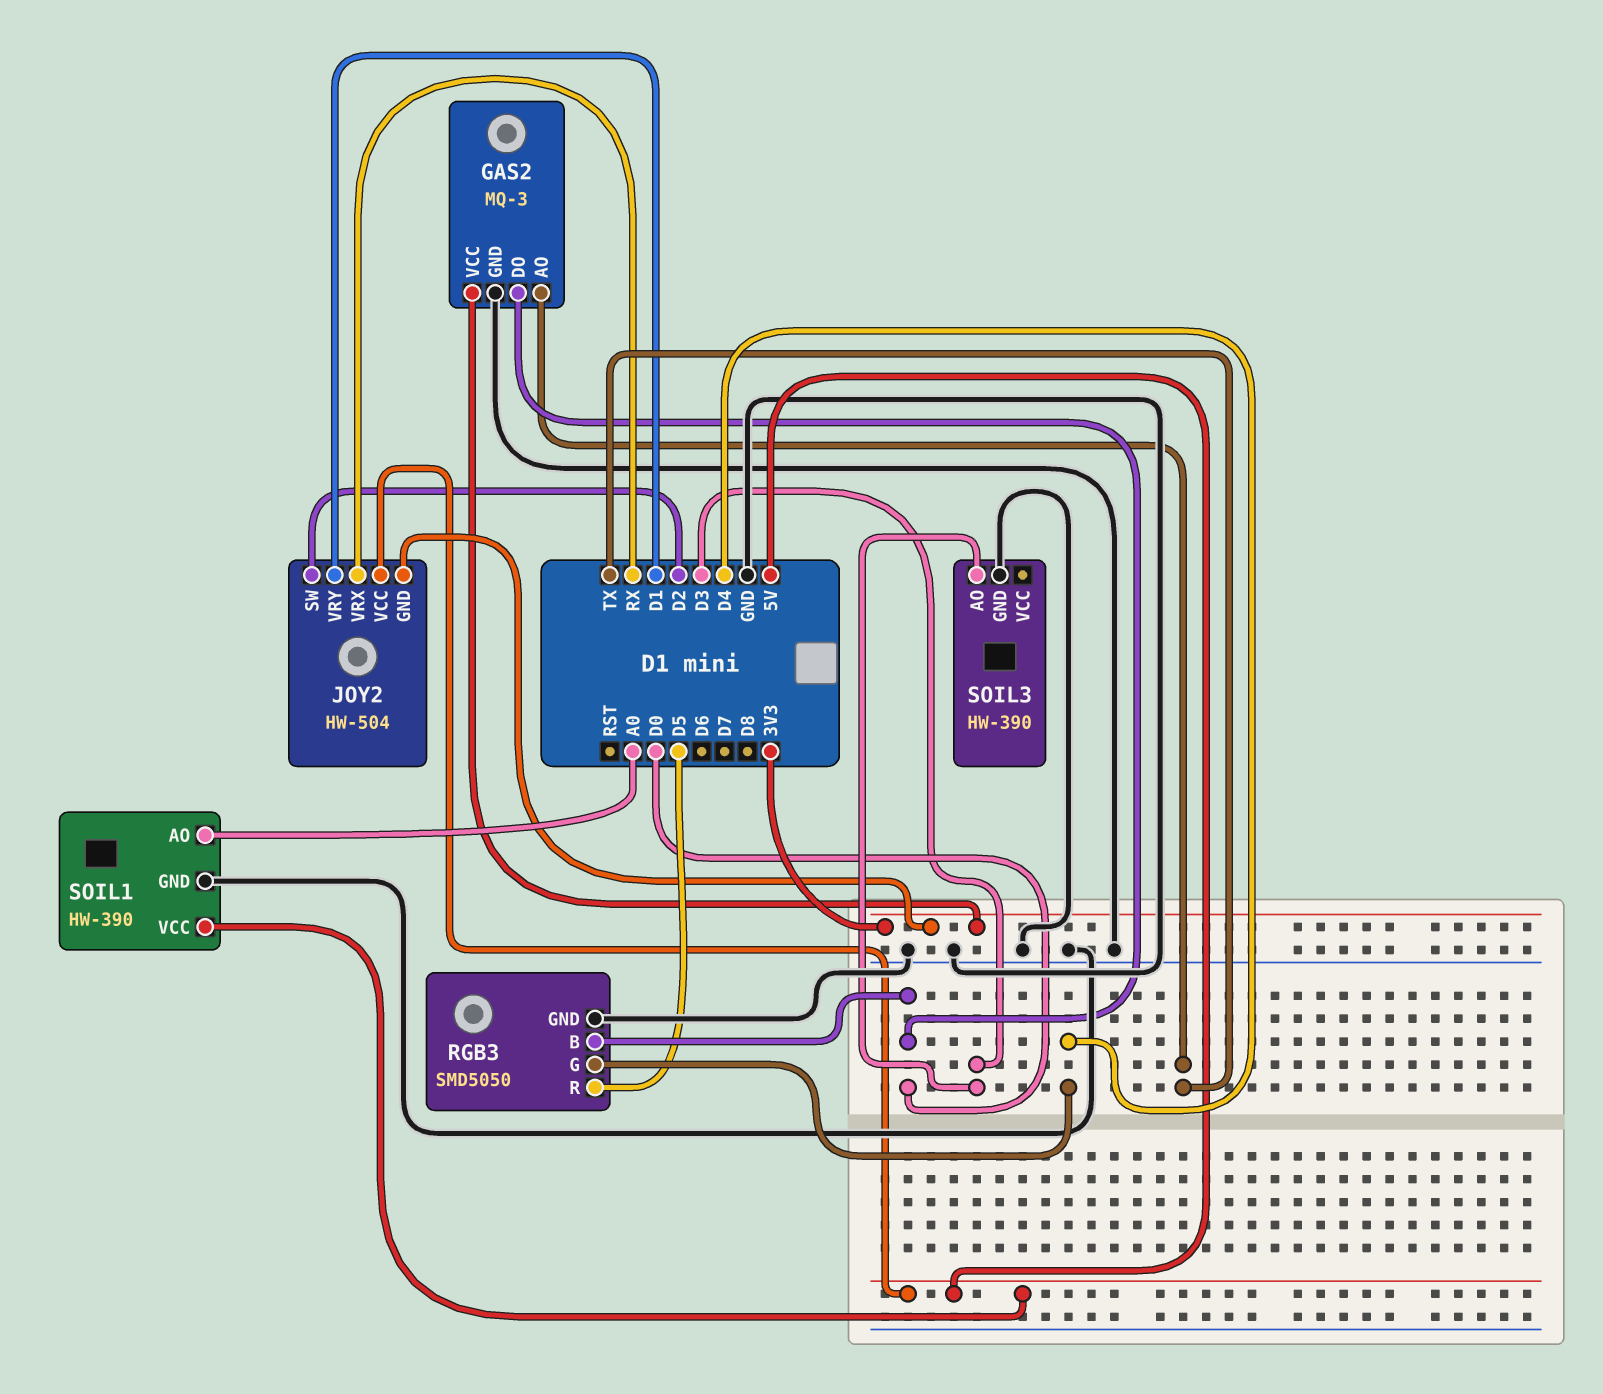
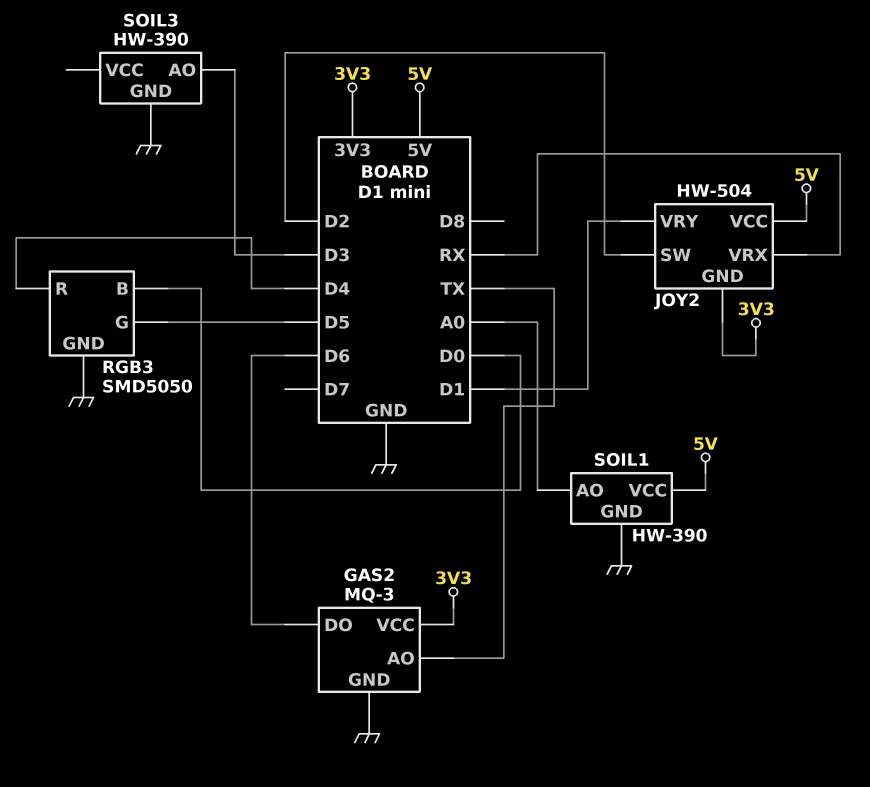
GAS2 pin DO: D0 -> D6
RGB3 pin G: D4 -> D5
RGB3 pin R: D5 -> D4

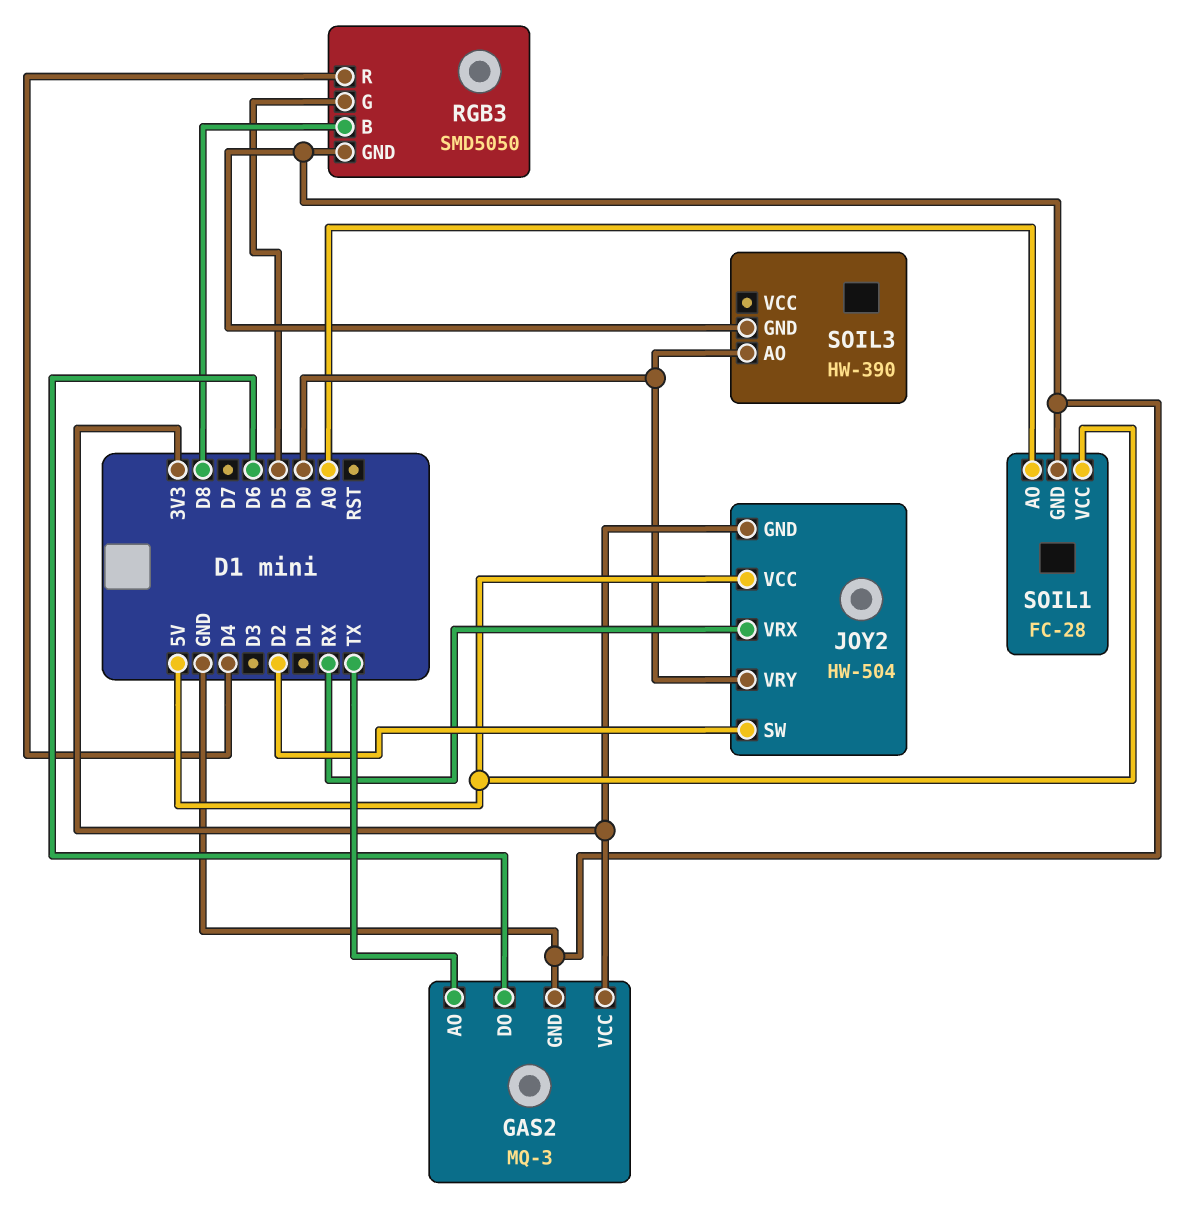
JOY2 pin VRY: D1 -> D0
RGB3 pin B: D0 -> D8
SOIL1: HW-390 -> FC-28
SOIL3 pin AO: D3 -> D0

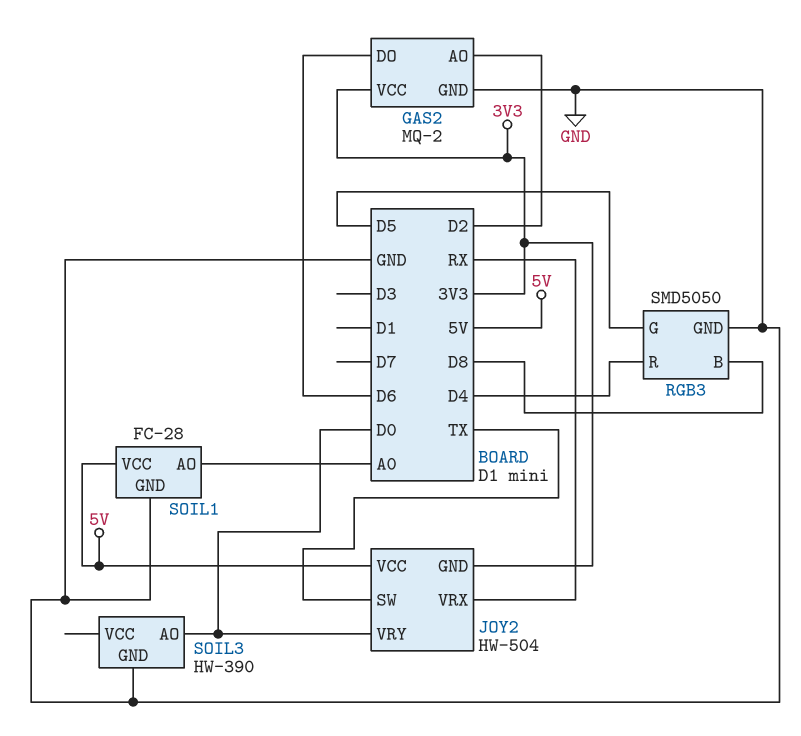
GAS2: MQ-3 -> MQ-2
GAS2 pin AO: TX -> D2
JOY2 pin SW: D2 -> TX

